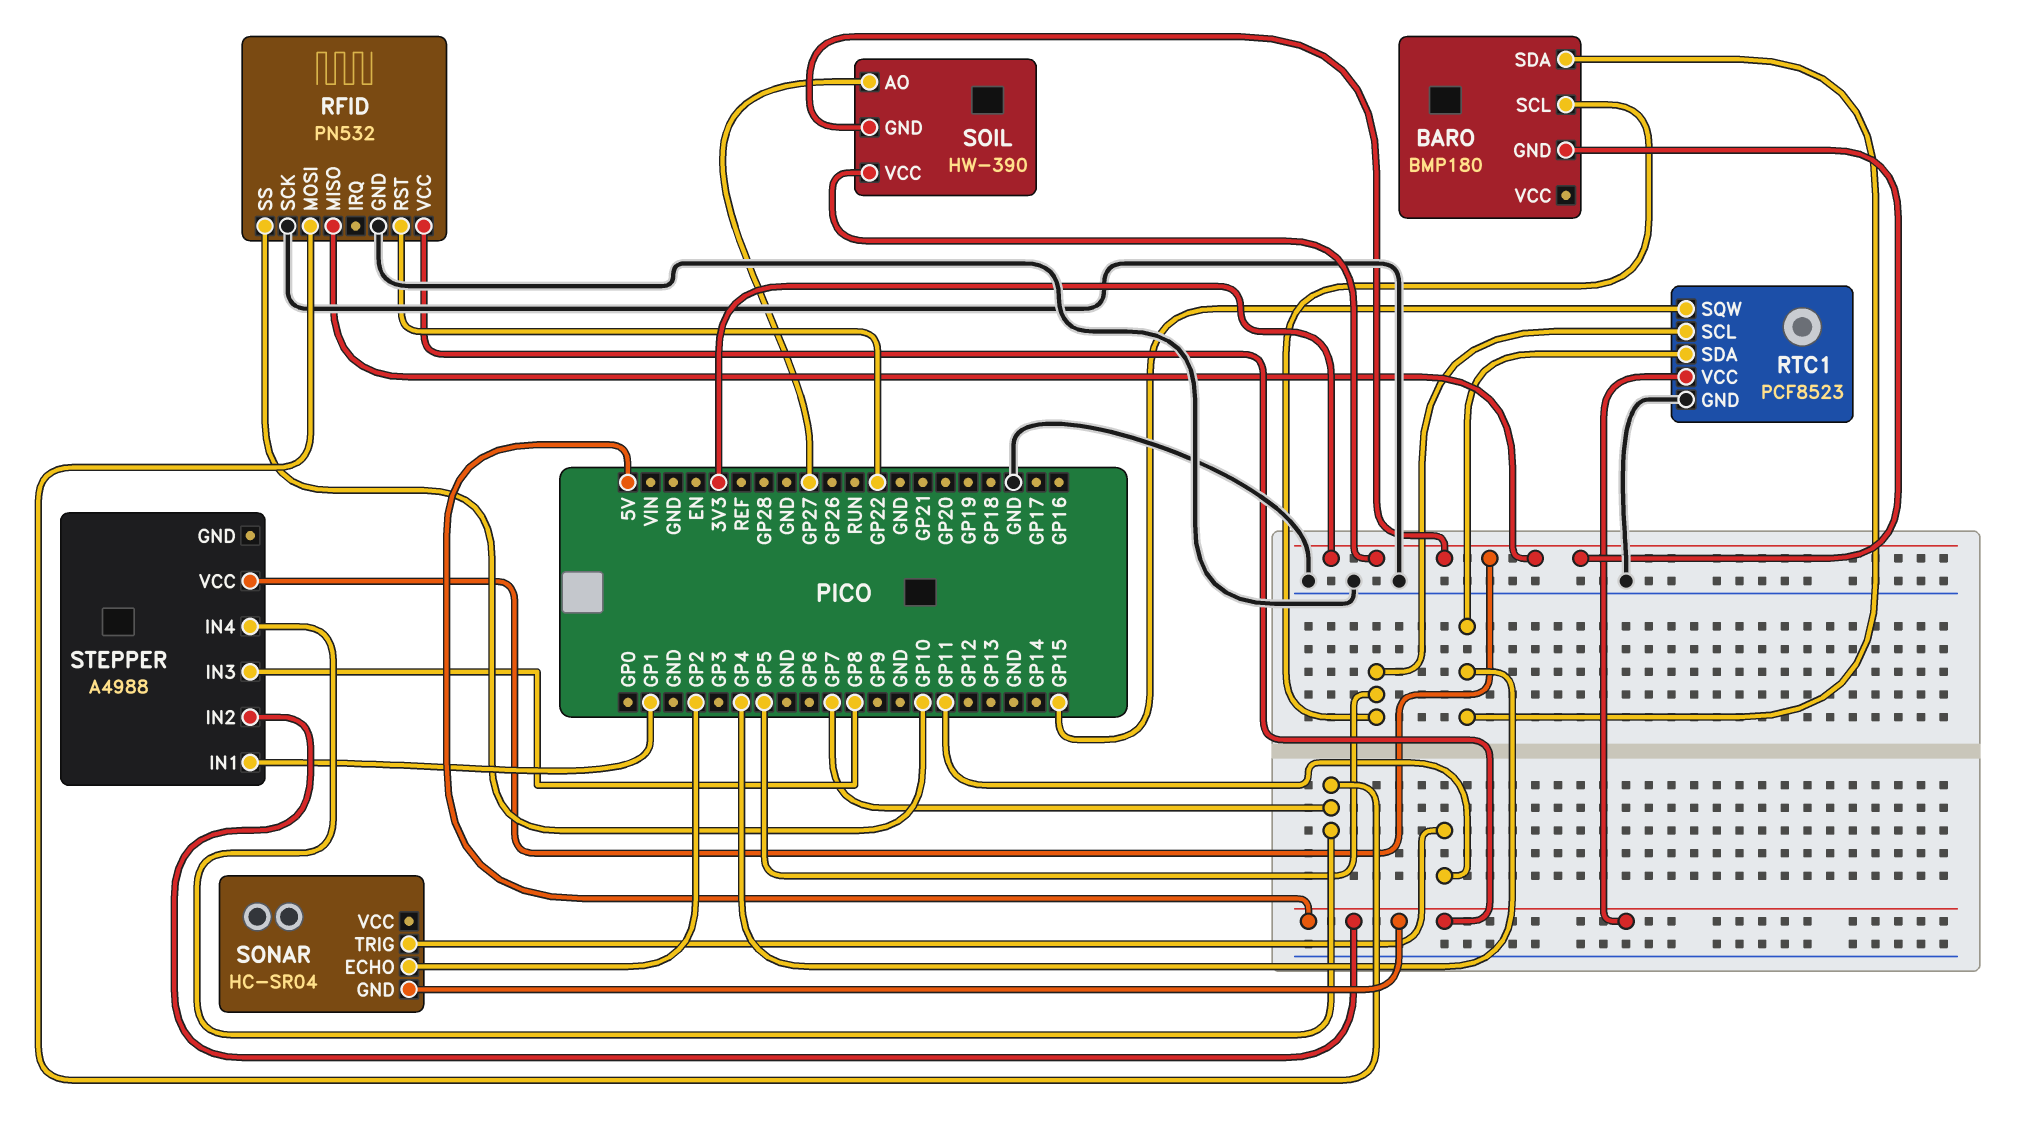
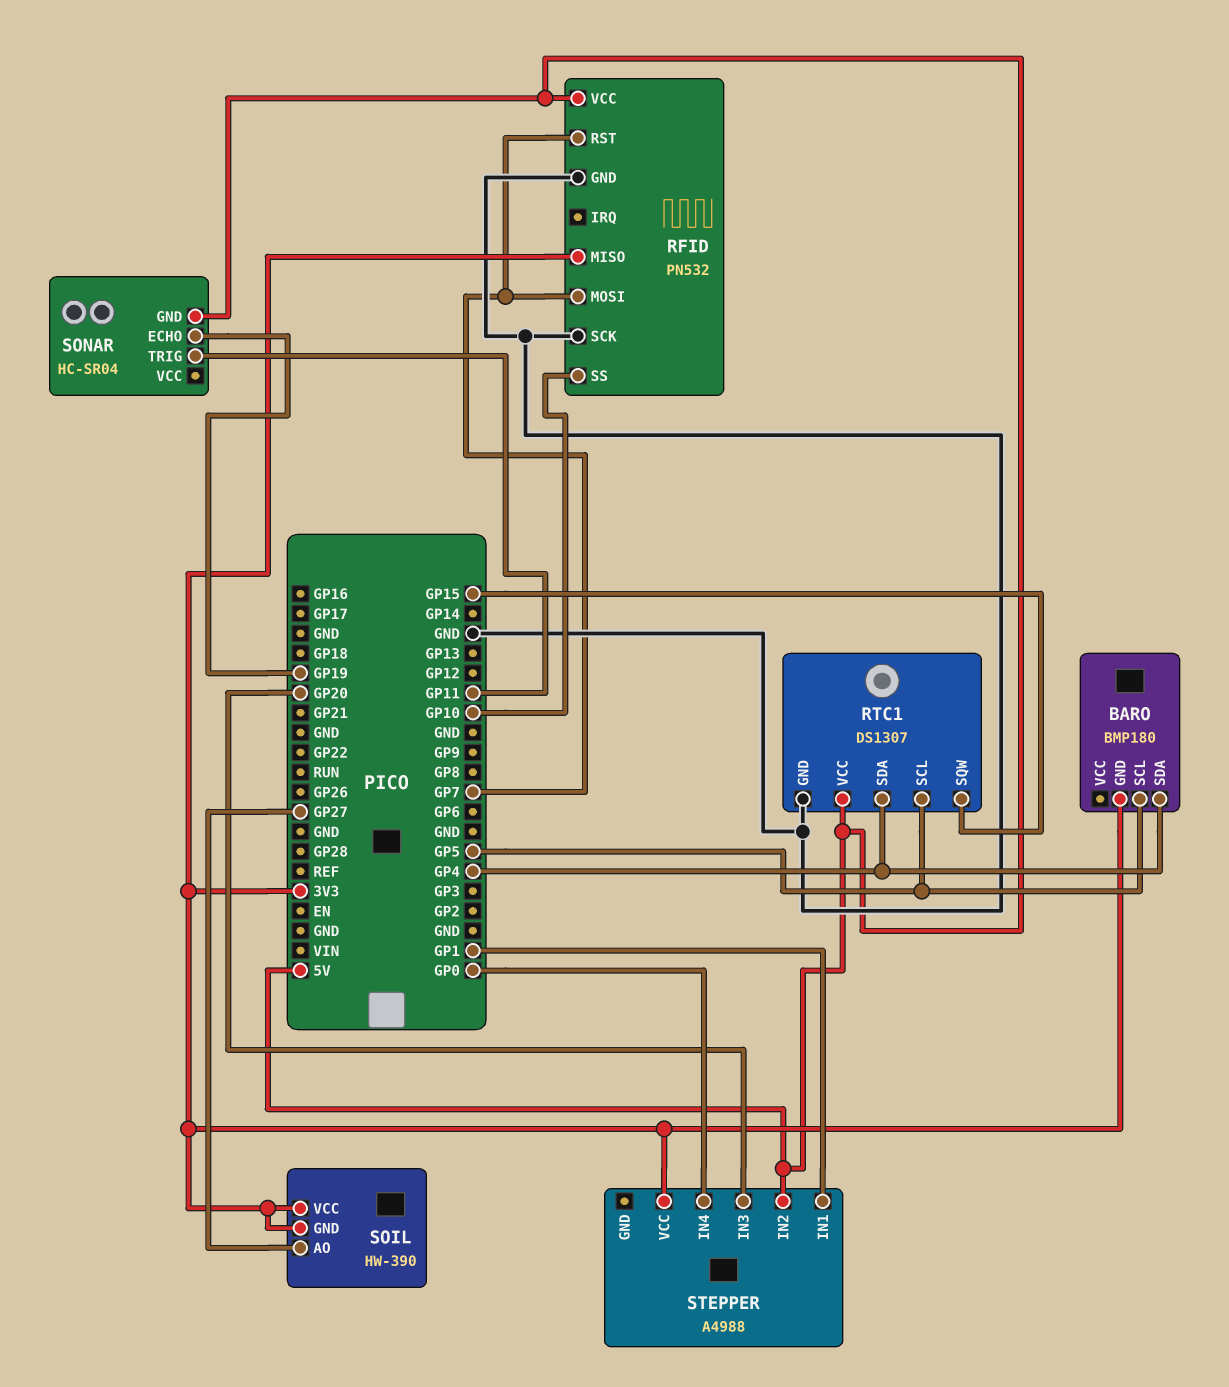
RFID pin RST: GP22 -> GP7
RTC1: PCF8523 -> DS1307
SONAR pin ECHO: GP2 -> GP19
STEPPER pin IN3: GP8 -> GP20
STEPPER pin IN4: GP7 -> GP0

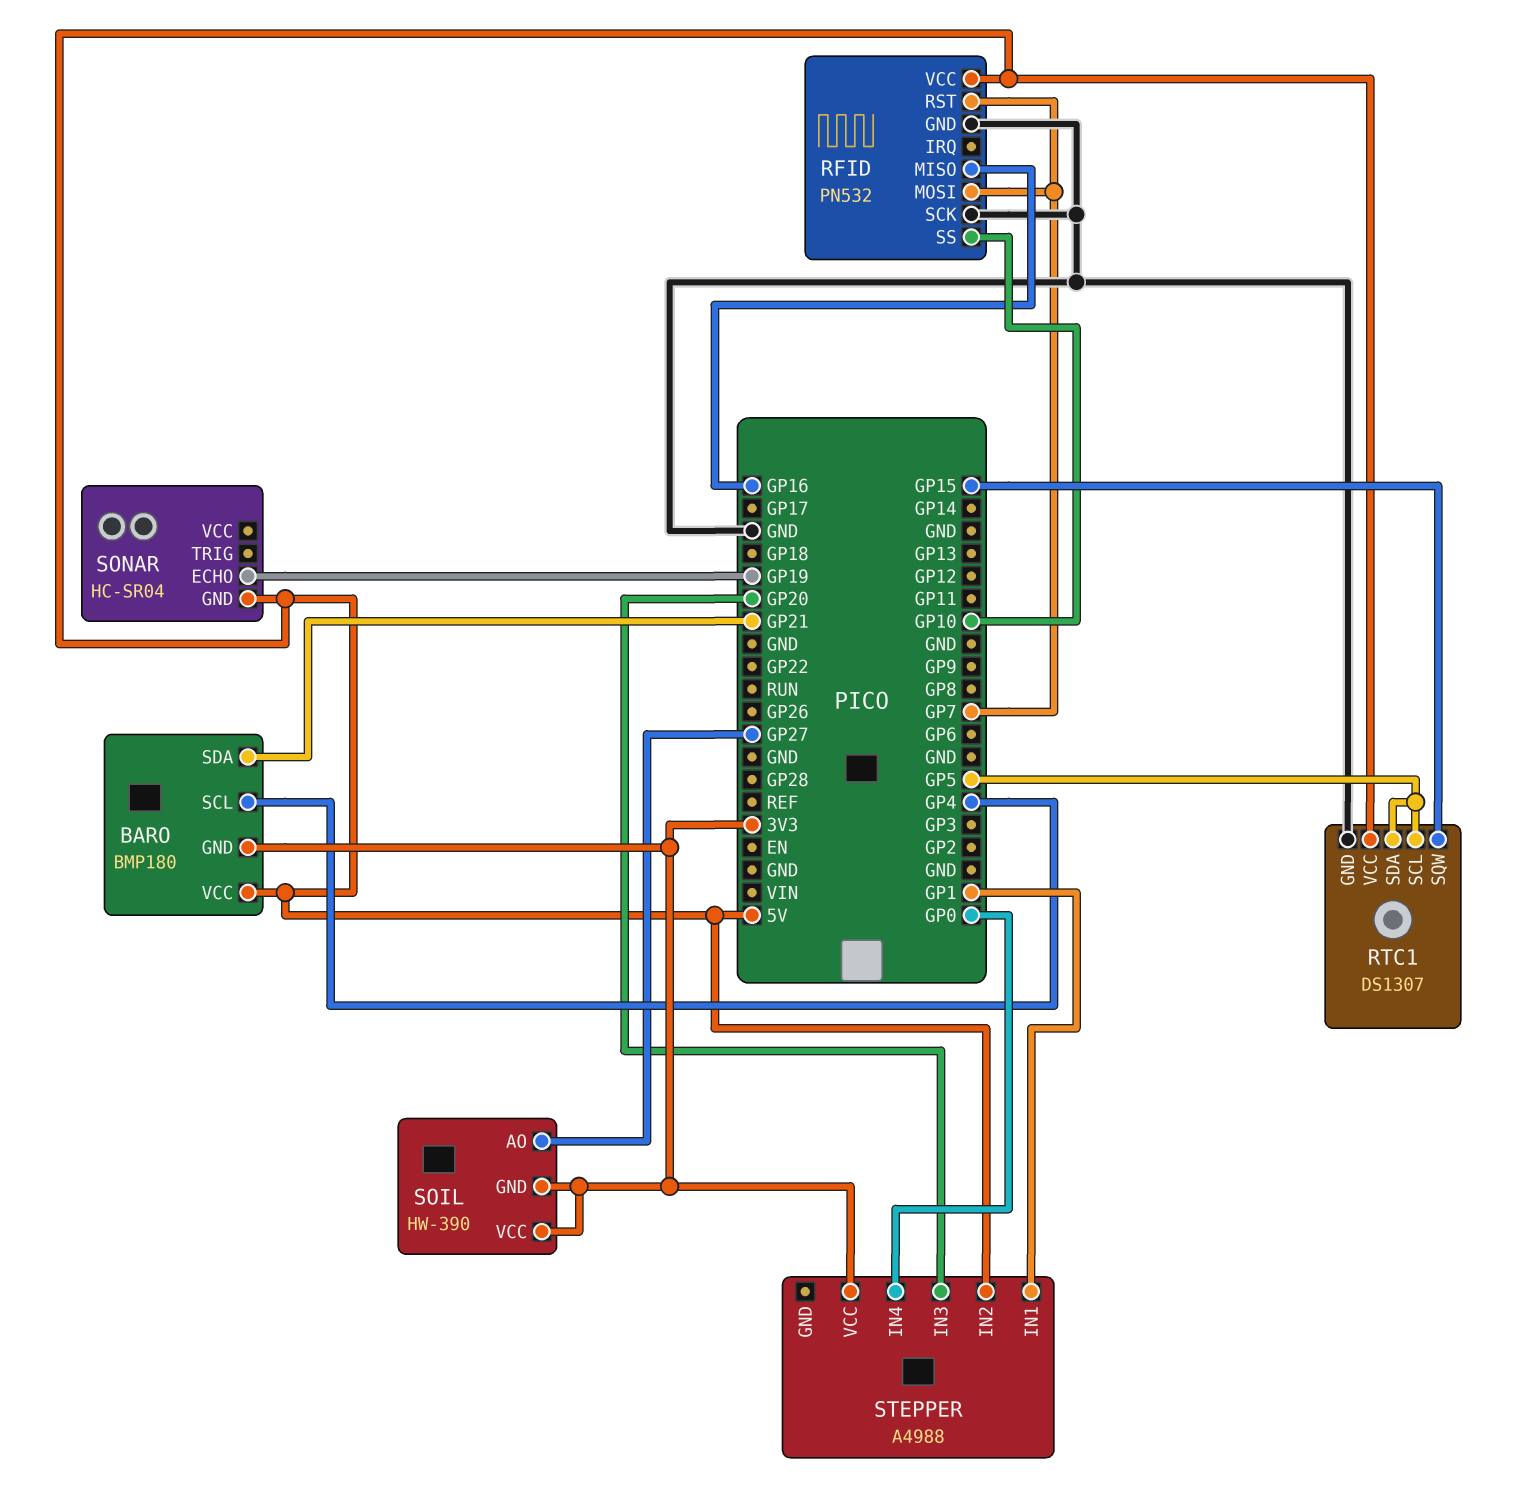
BARO pin SCL: GP5 -> GP4
BARO pin SDA: GP4 -> GP21
BARO pin VCC: none -> 5V
RFID pin MISO: 3V3 -> GP16
RTC1 pin SDA: GP4 -> GP5
SONAR pin TRIG: GP11 -> none

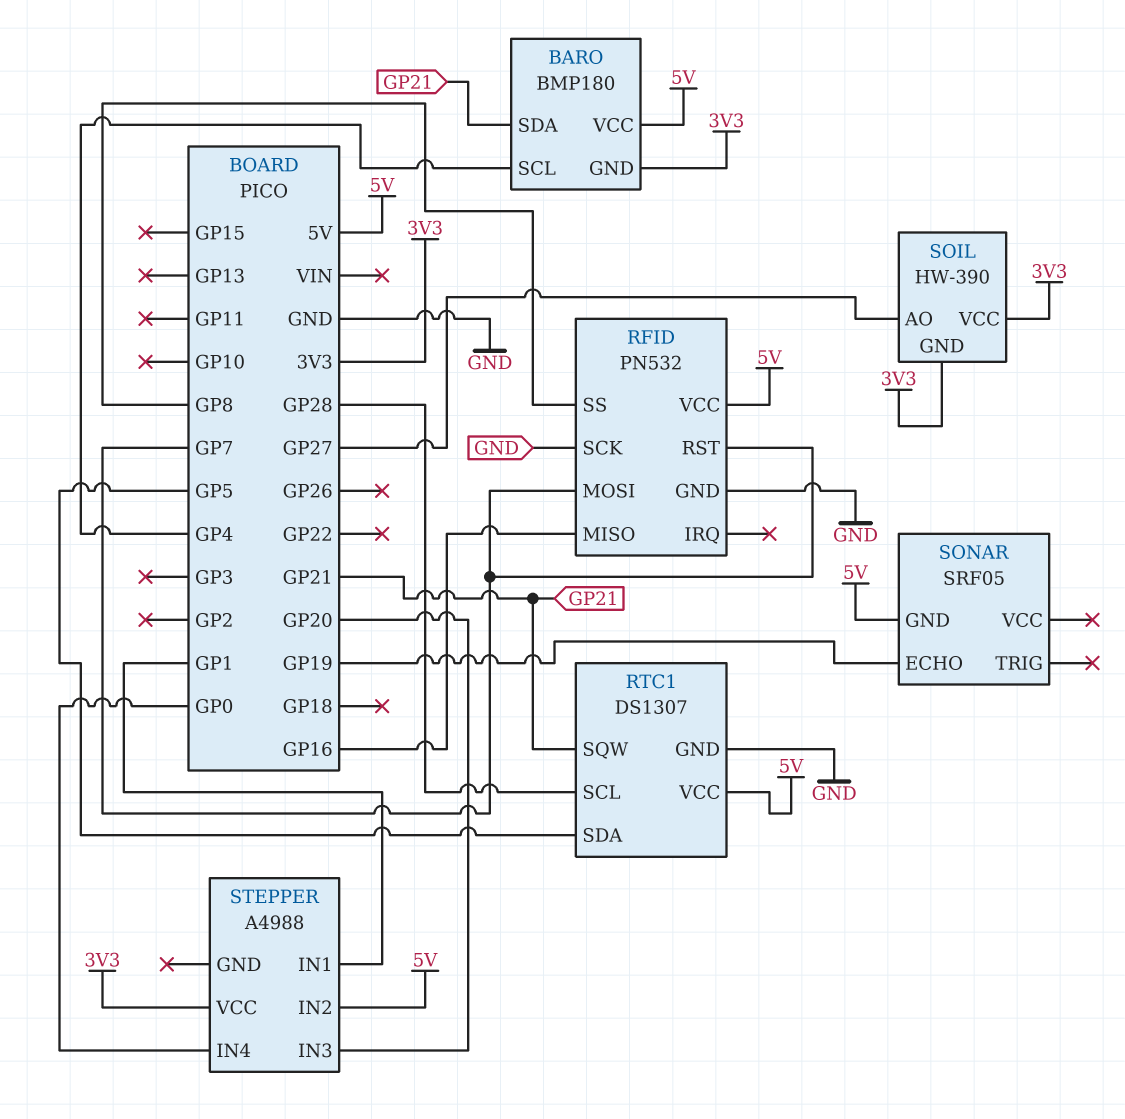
RFID pin SS: GP10 -> GP8
RTC1 pin SCL: GP5 -> GP28
RTC1 pin SQW: GP15 -> GP21
SONAR: HC-SR04 -> SRF05

